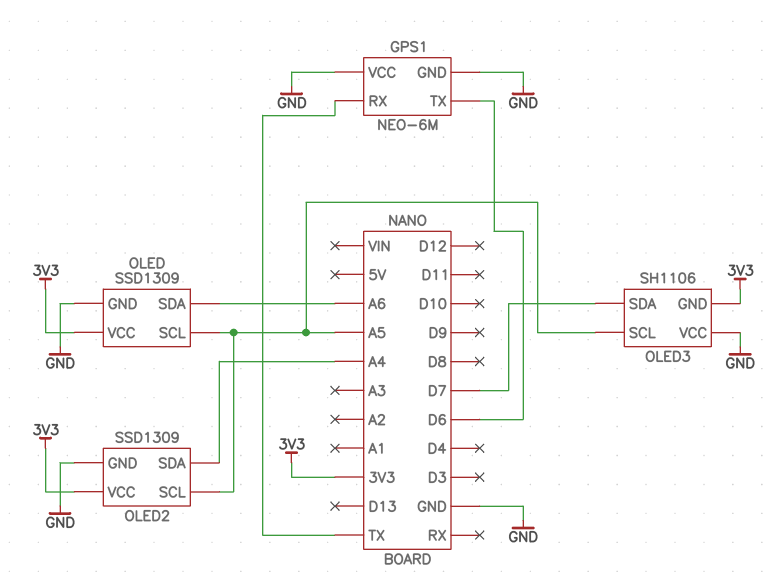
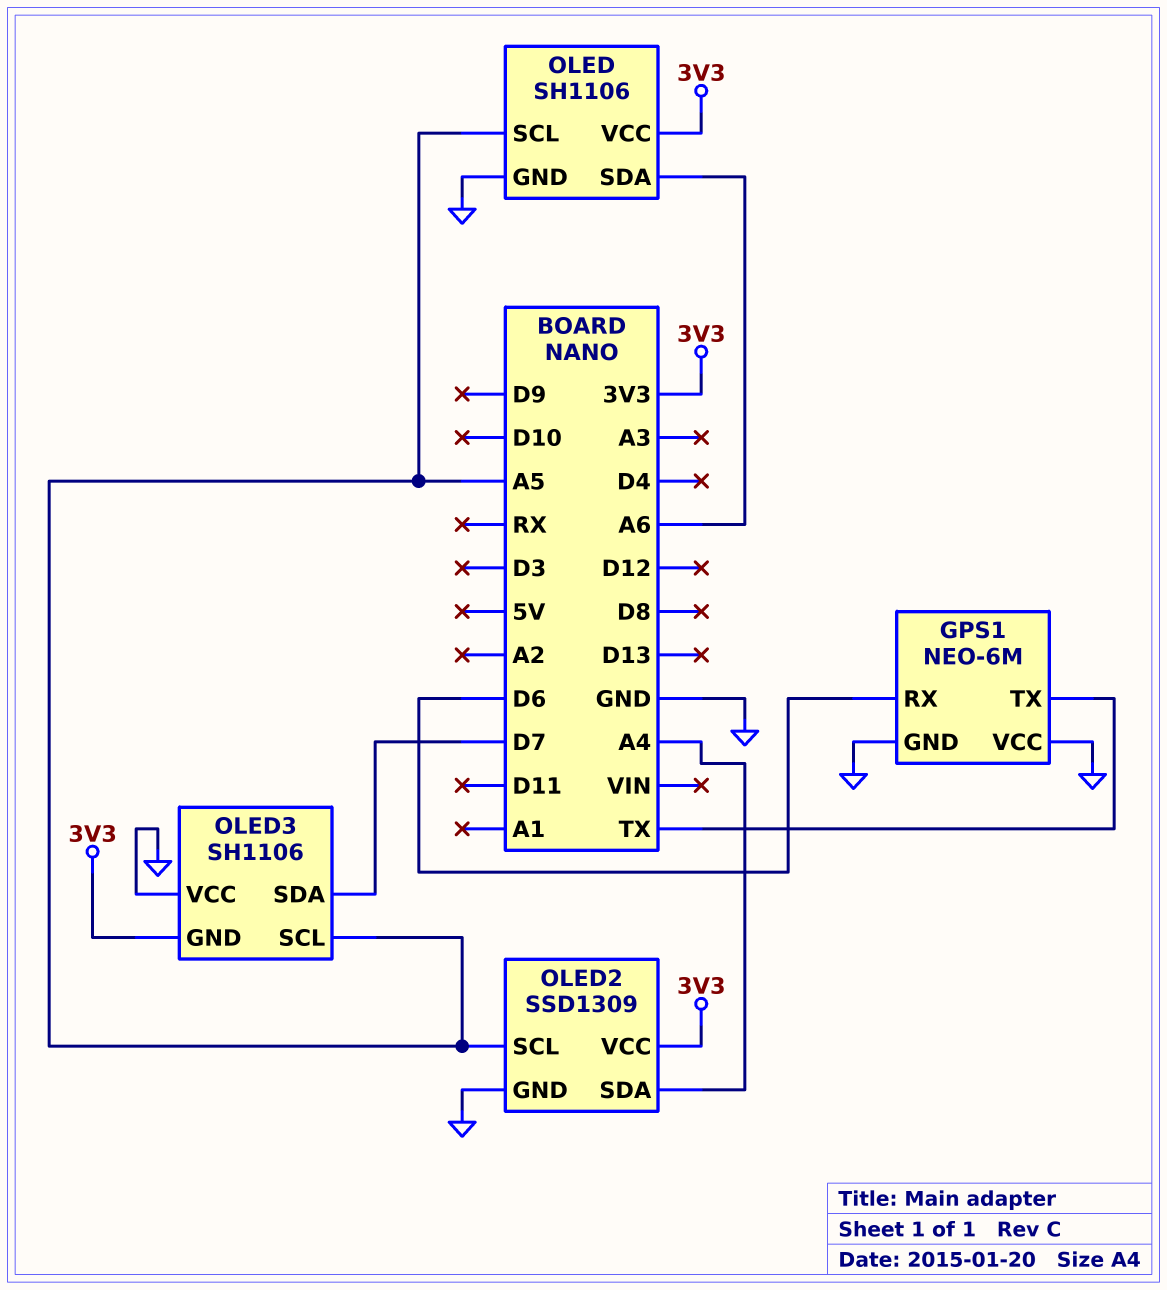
GPS1 pin RX: TX -> D6
GPS1 pin TX: D6 -> TX
OLED: SSD1309 -> SH1106

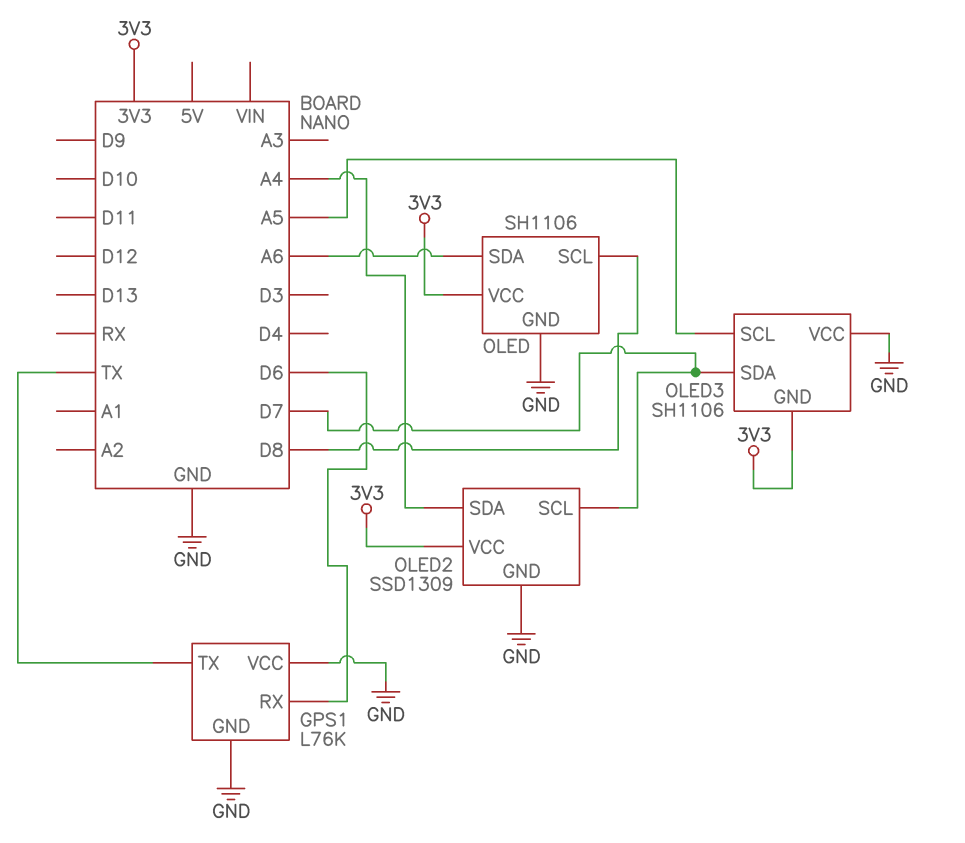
GPS1: NEO-6M -> L76K
OLED pin SCL: A5 -> D8
OLED2 pin SCL: A5 -> D7

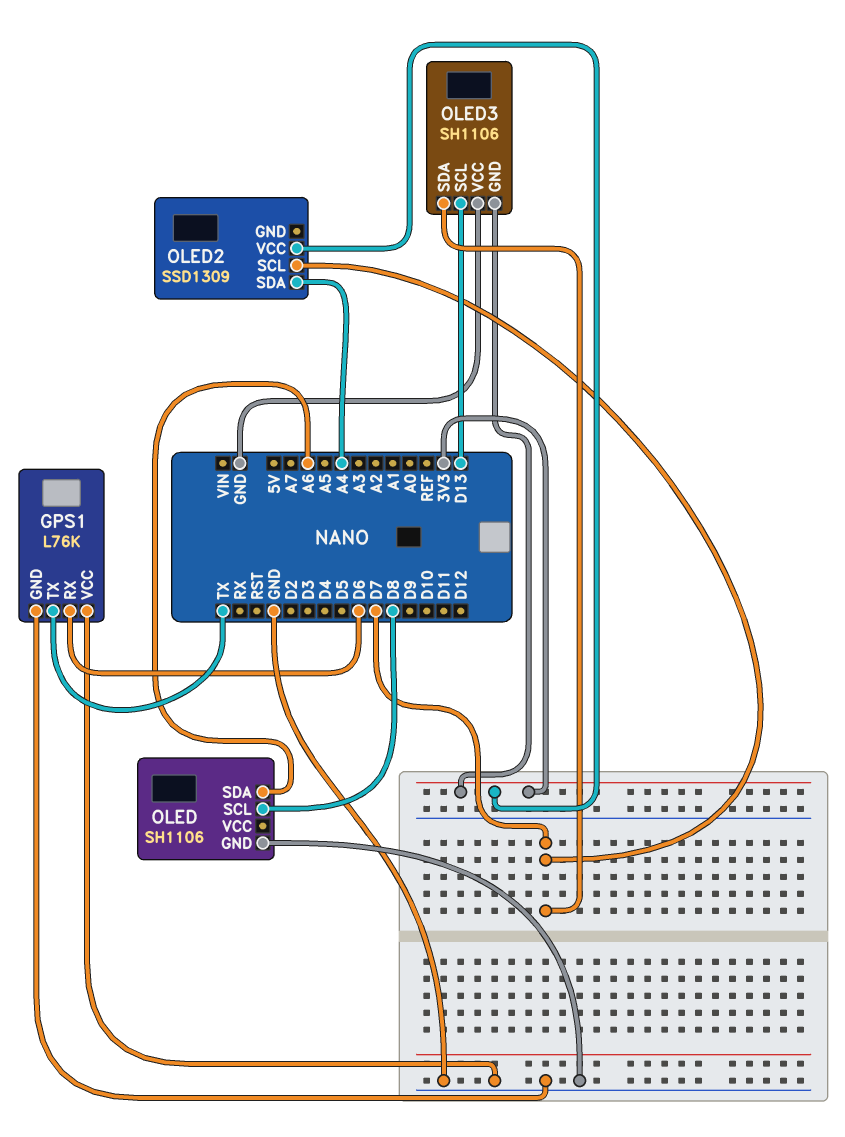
OLED pin VCC: 3V3 -> none
OLED2 pin GND: GND -> none
OLED3 pin SCL: A5 -> D13

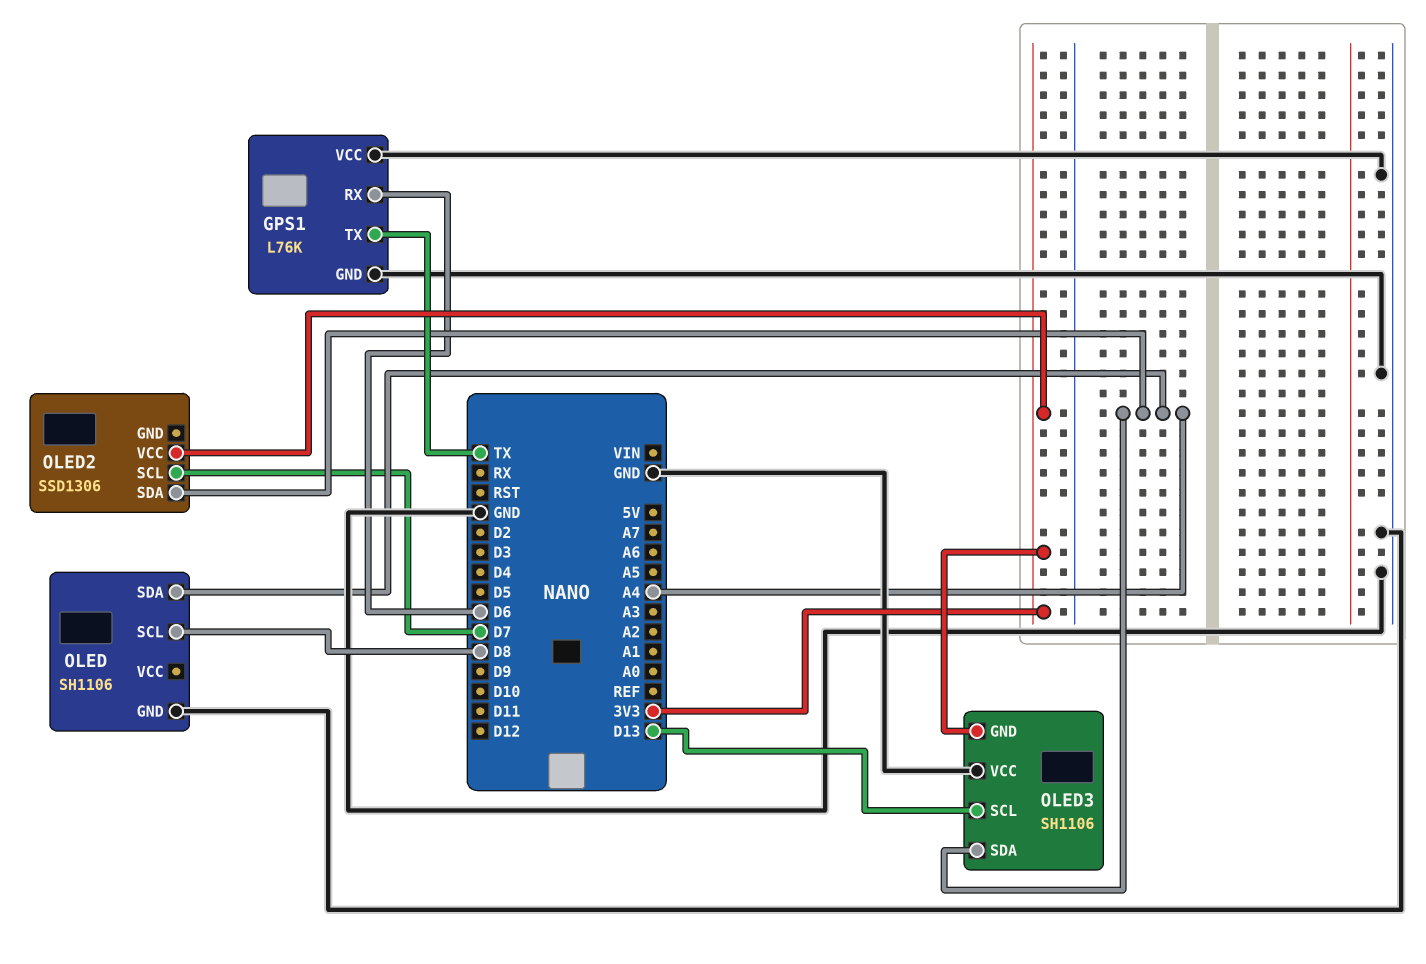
OLED pin SDA: A6 -> A4
OLED2: SSD1309 -> SSD1306
OLED3 pin SDA: D7 -> A4

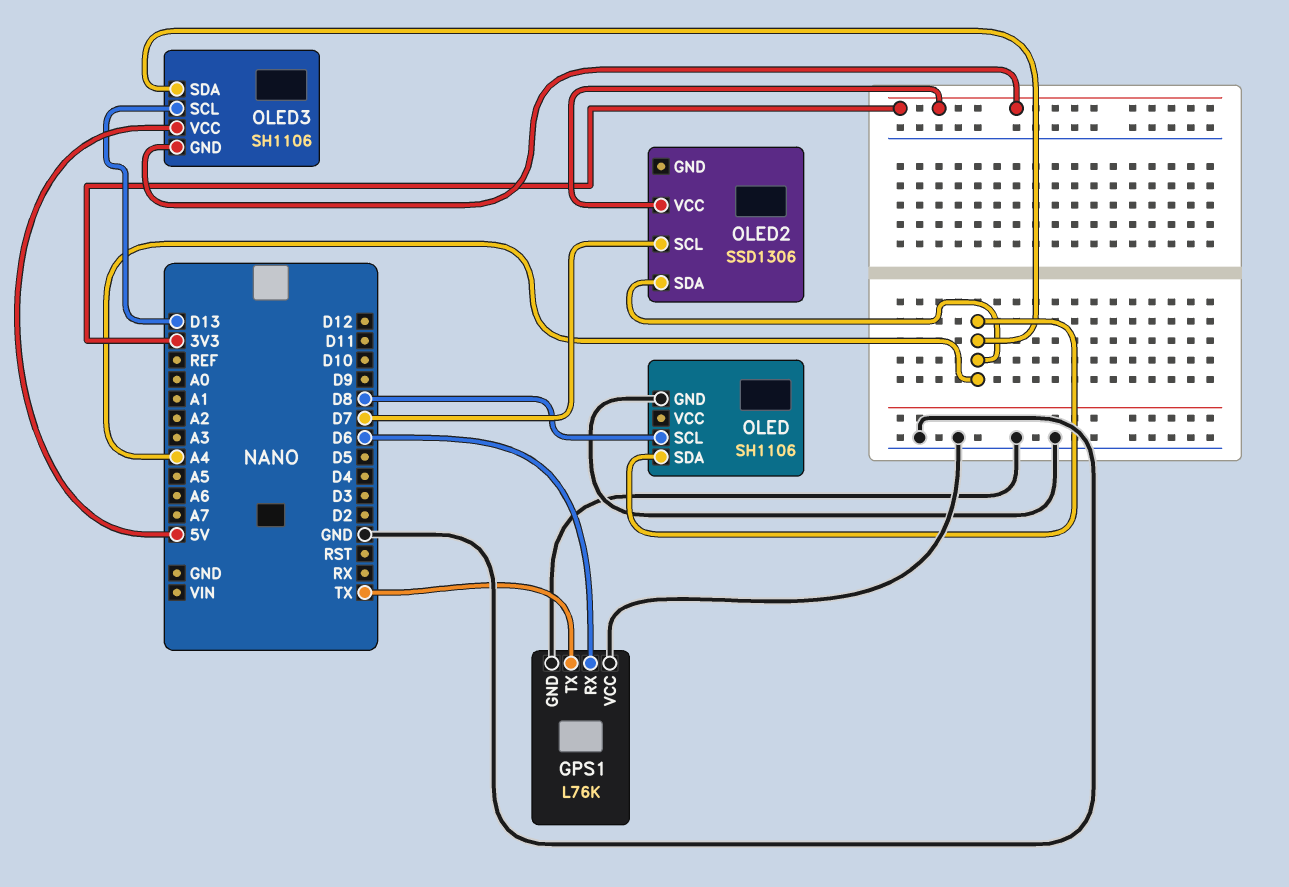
OLED3 pin VCC: GND -> 5V

